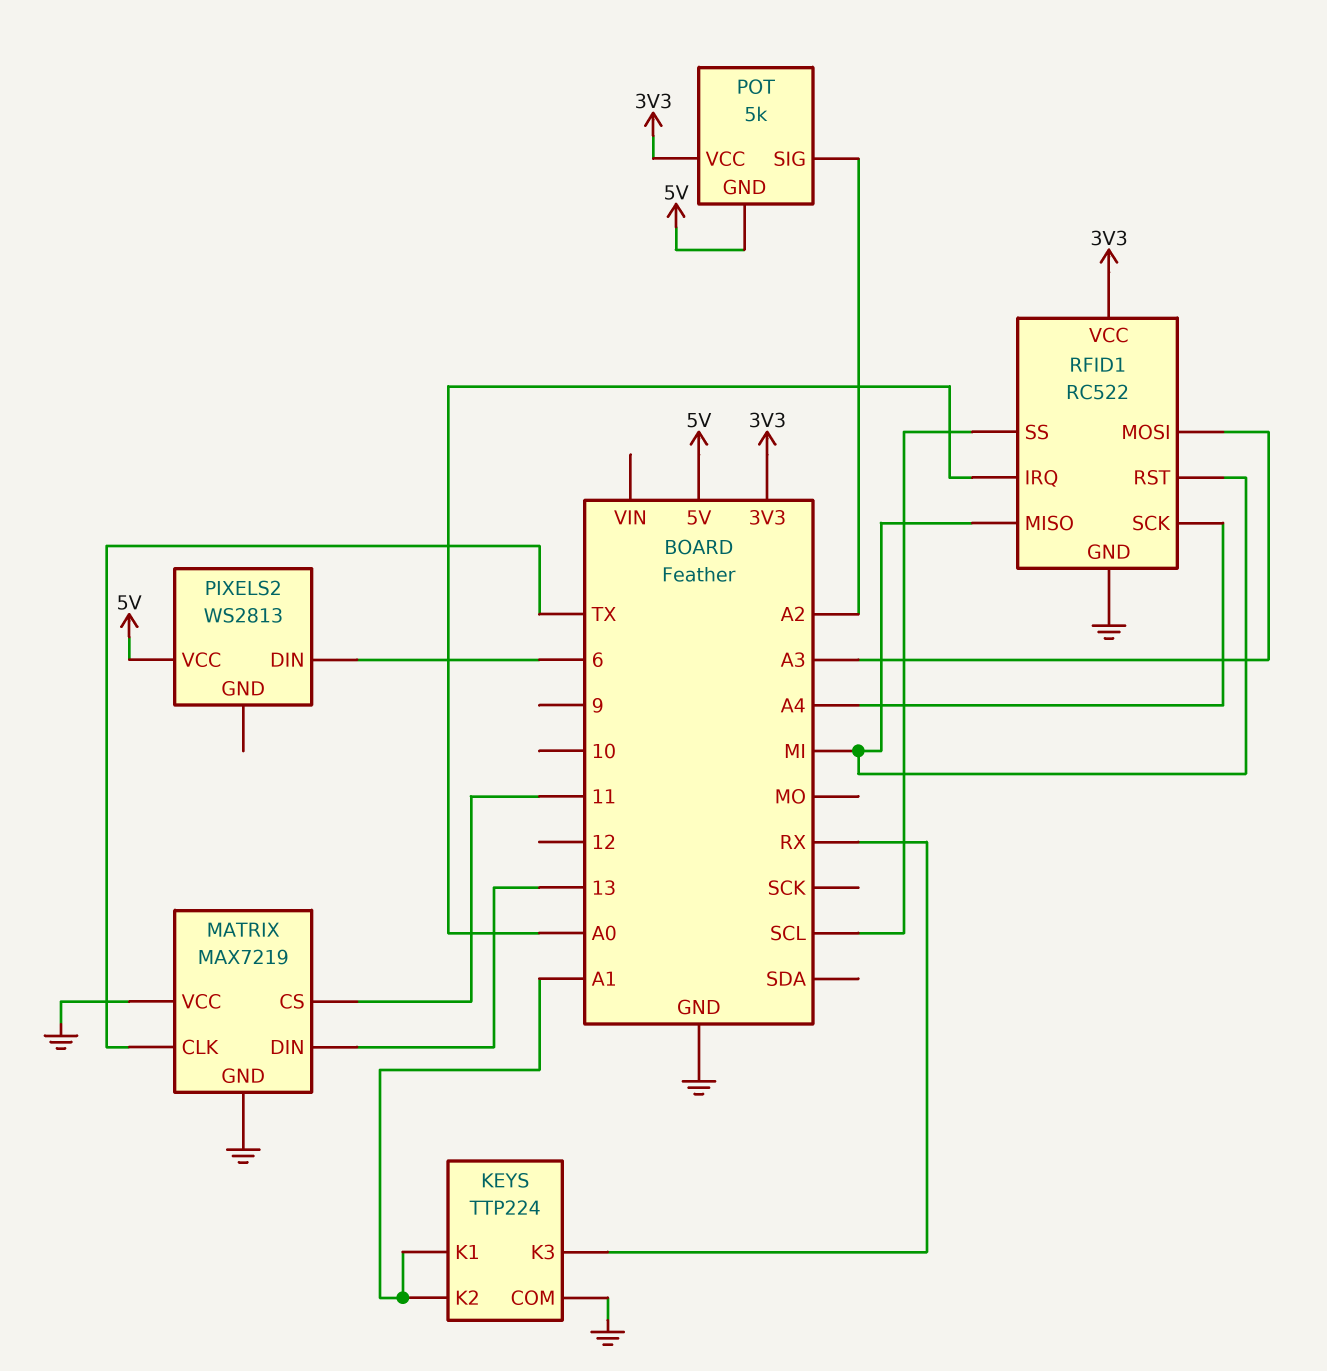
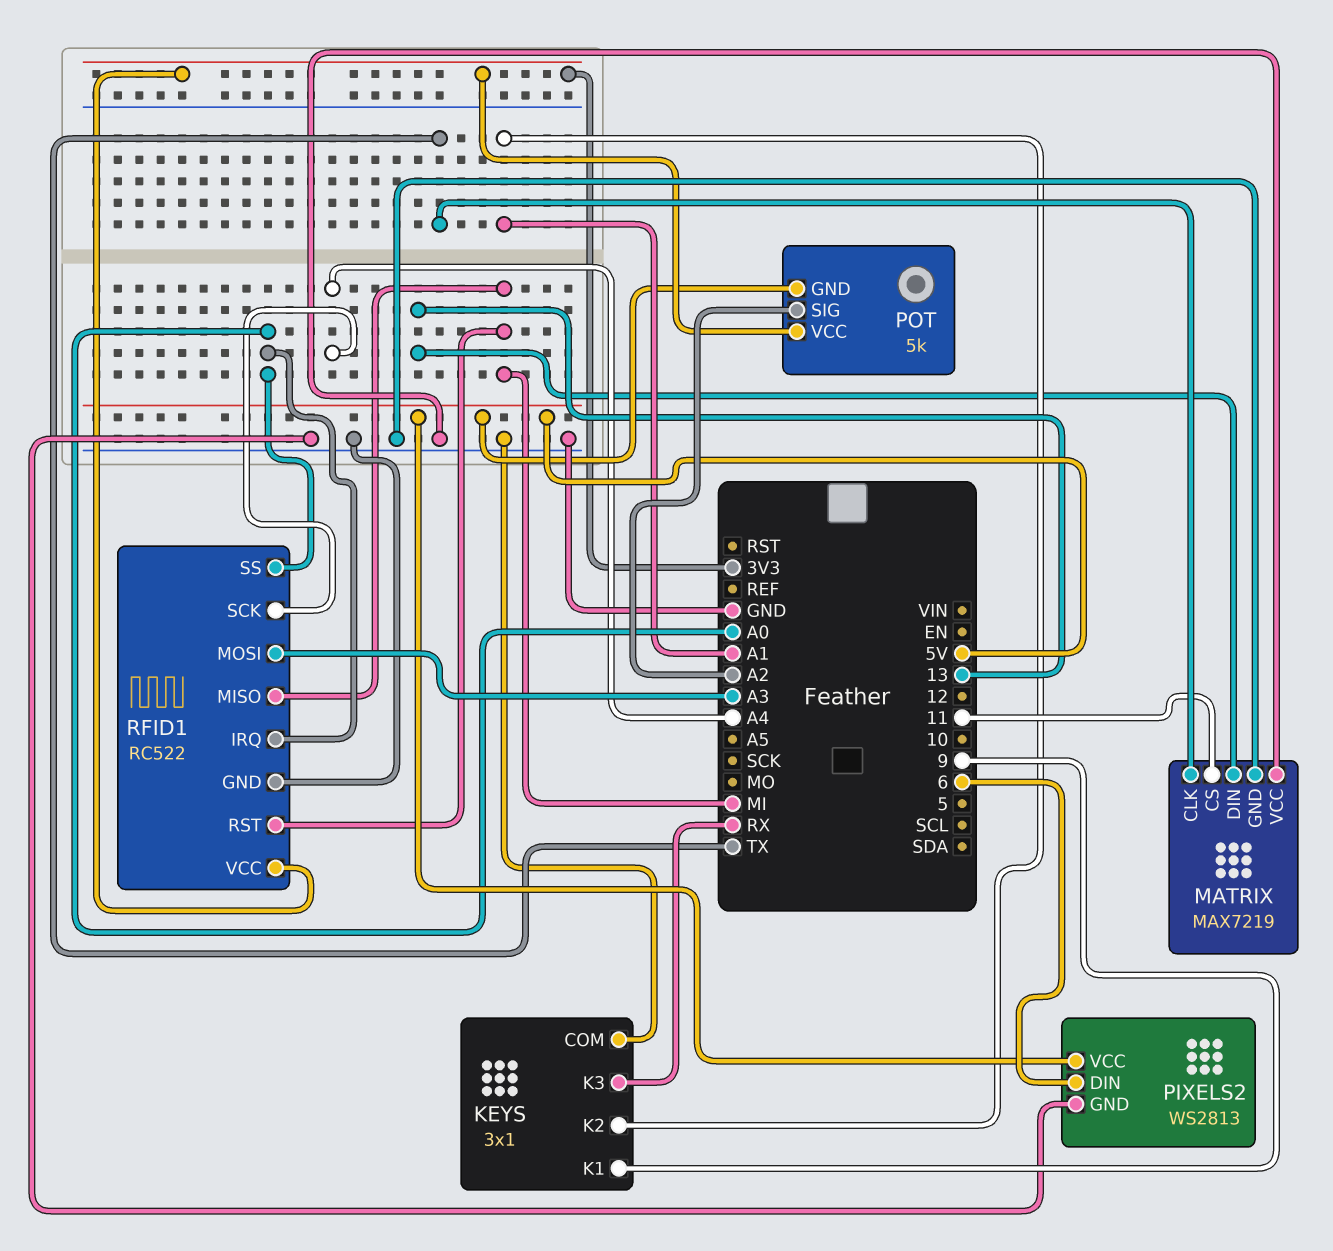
KEYS: TTP224 -> 3x1
KEYS pin K1: A1 -> 9
PIXELS2 pin GND: none -> GND
RFID1 pin SS: SCL -> A0

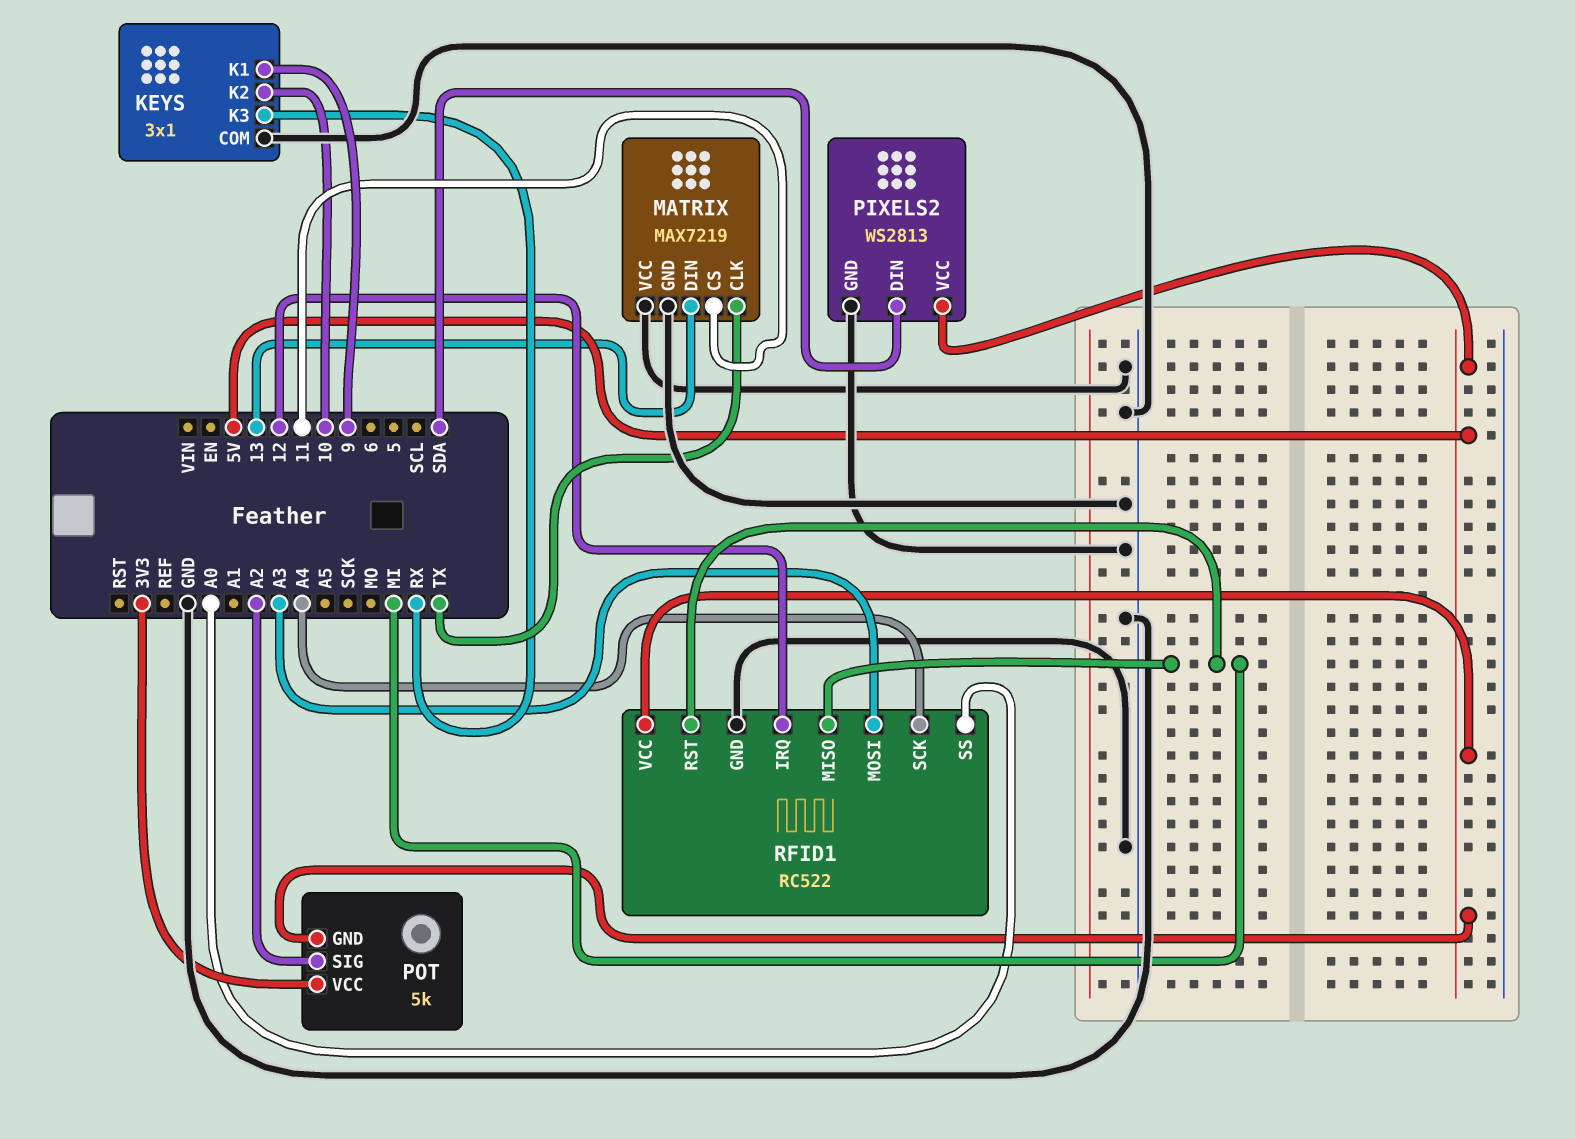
KEYS pin K2: A1 -> 10
PIXELS2 pin DIN: 6 -> SDA
RFID1 pin IRQ: A0 -> 12
RFID1 pin VCC: 3V3 -> 5V

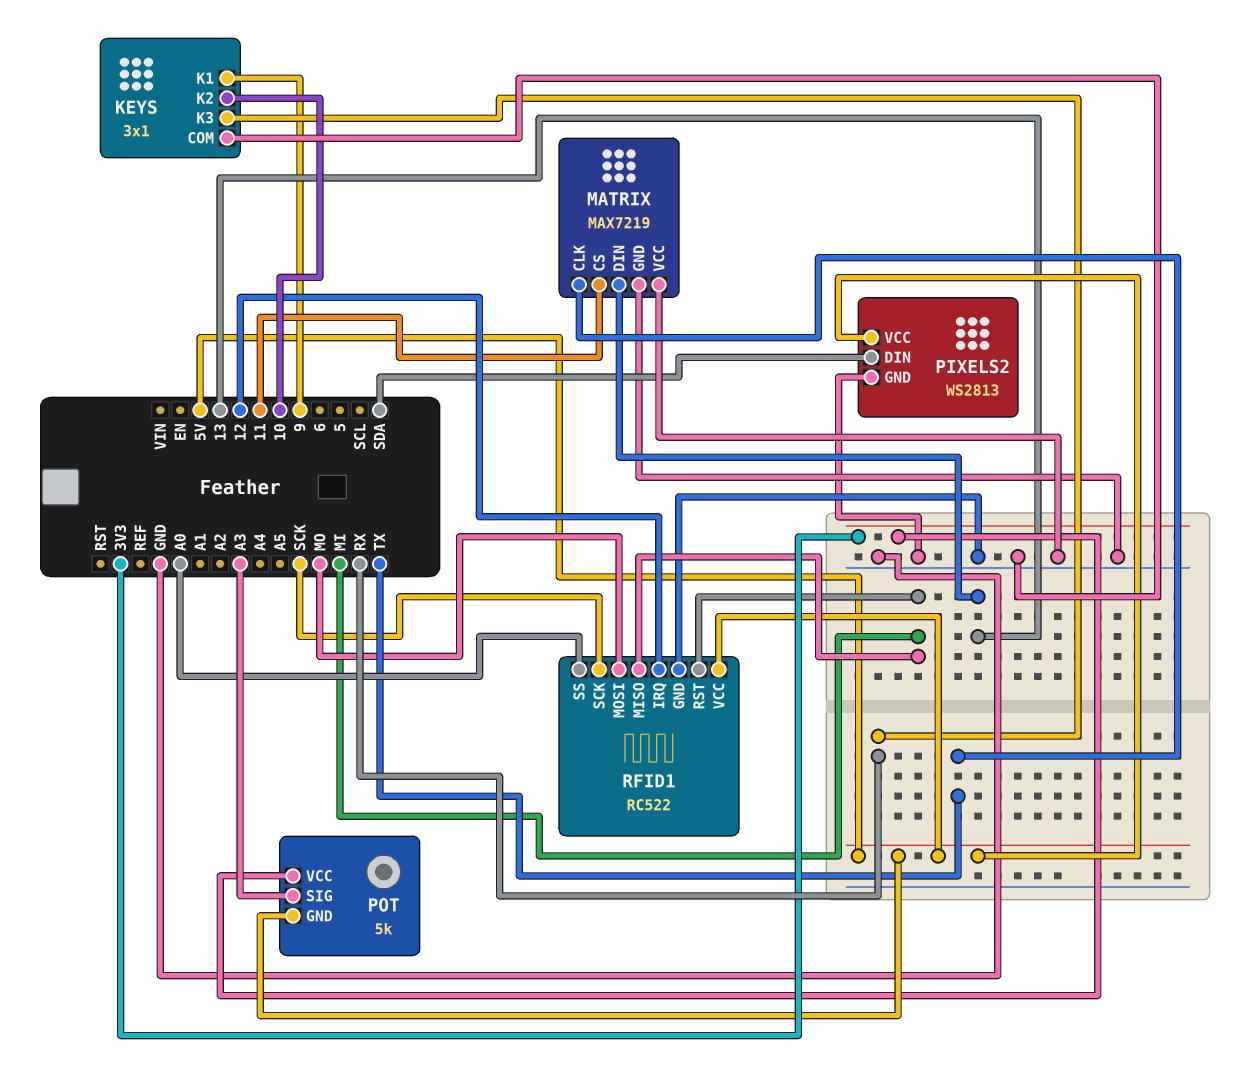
POT pin SIG: A2 -> A3
RFID1 pin MOSI: A3 -> MO
RFID1 pin SCK: A4 -> SCK

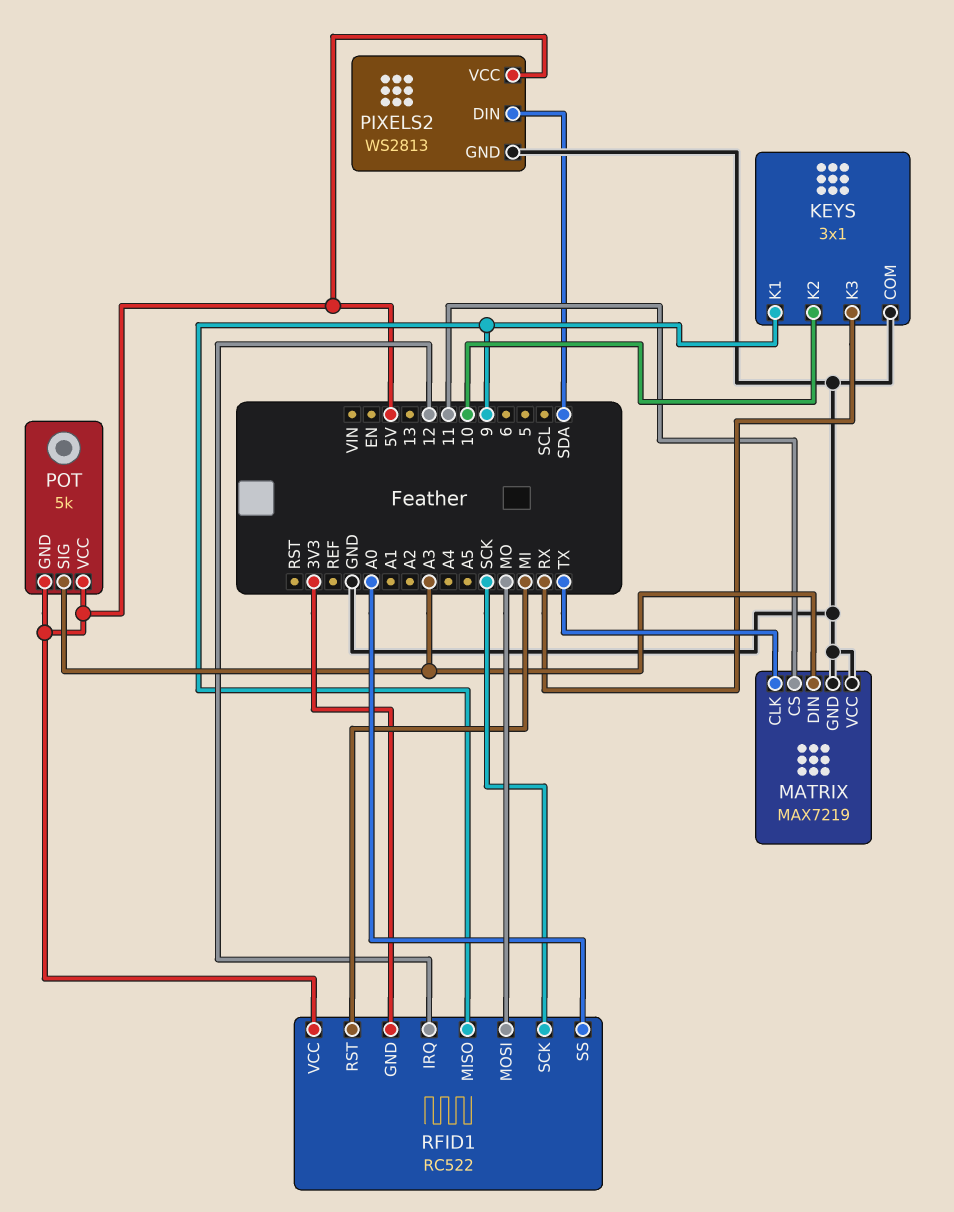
MATRIX pin DIN: 13 -> A3
POT pin VCC: 3V3 -> 5V
RFID1 pin GND: GND -> 3V3
RFID1 pin MISO: MI -> 9

